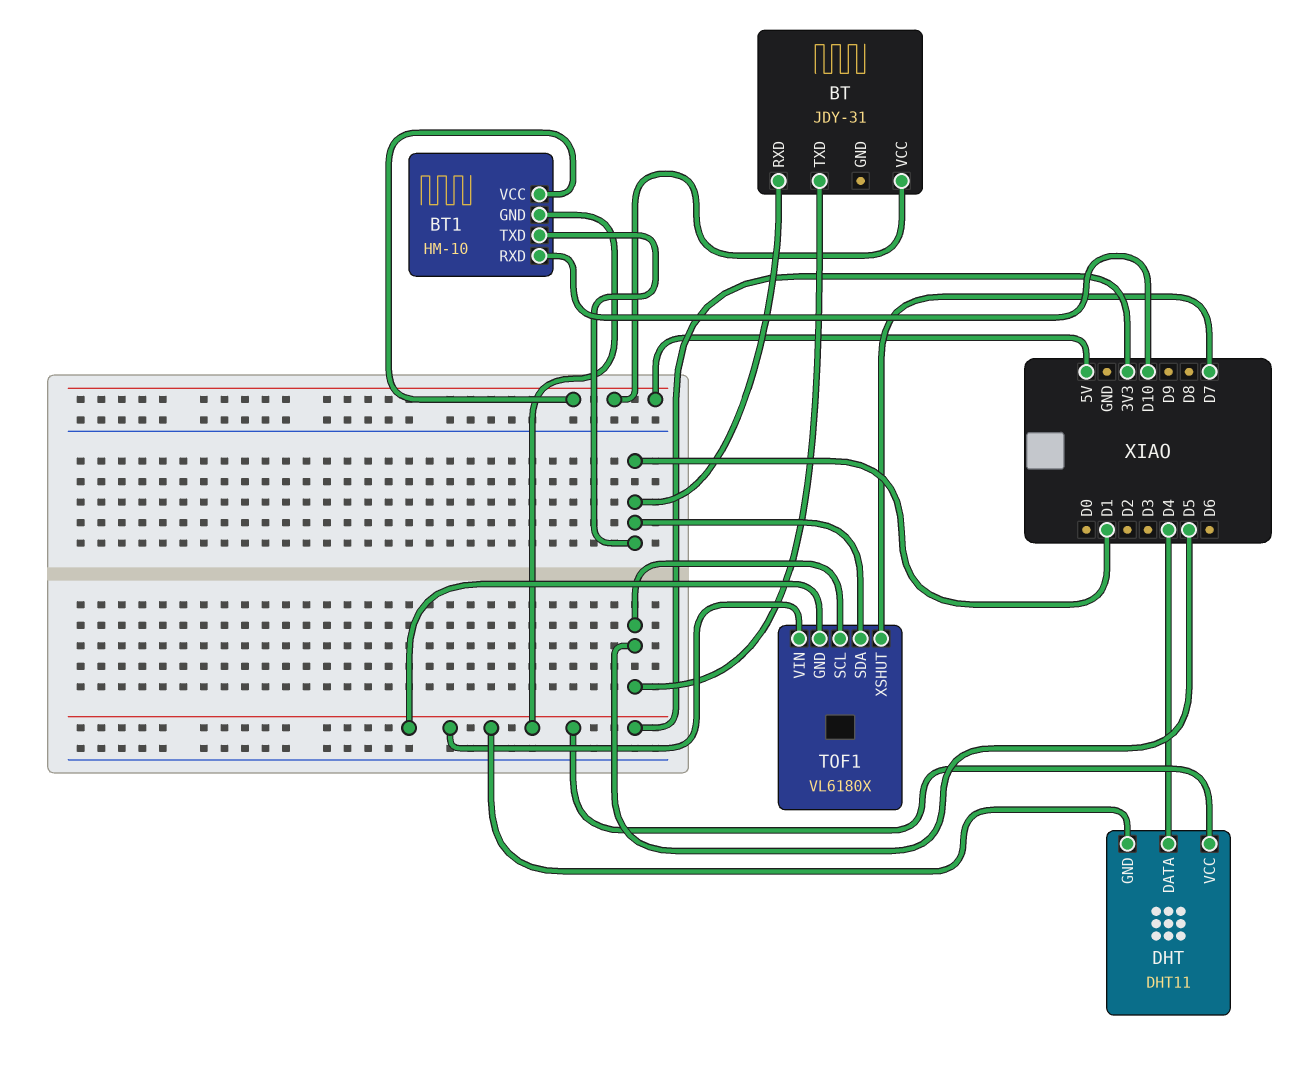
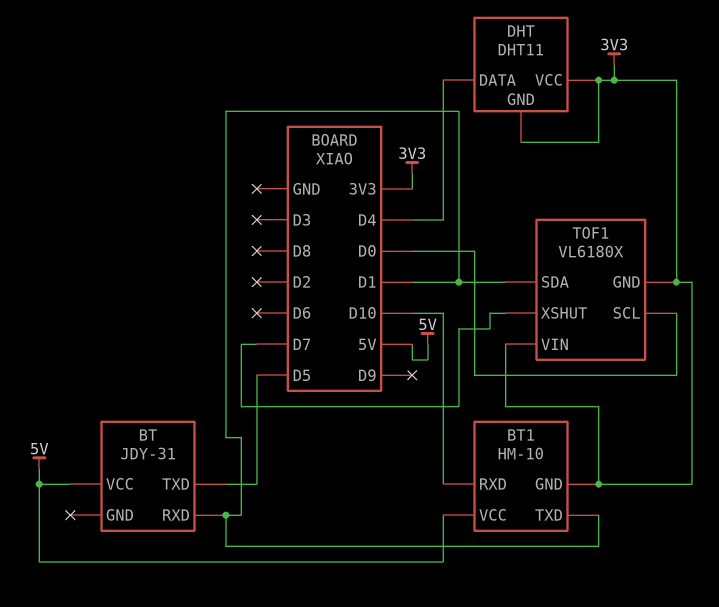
TOF1 pin SCL: D5 -> D0

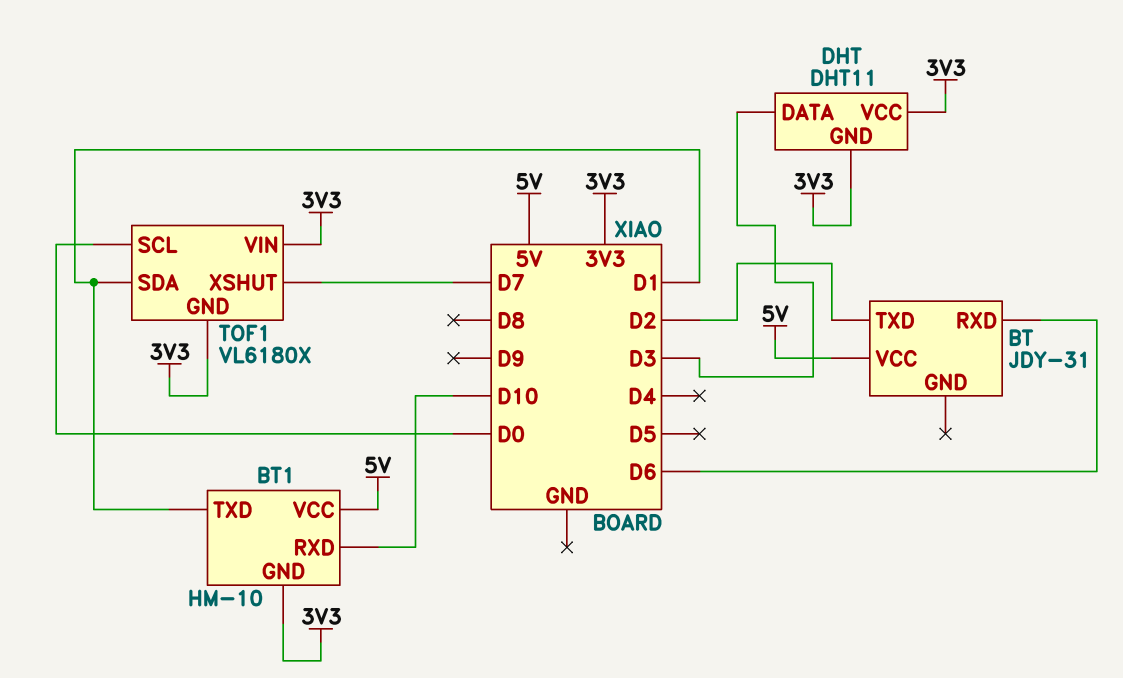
BT pin RXD: D1 -> D6
BT pin TXD: D5 -> D2
DHT pin DATA: D4 -> D3

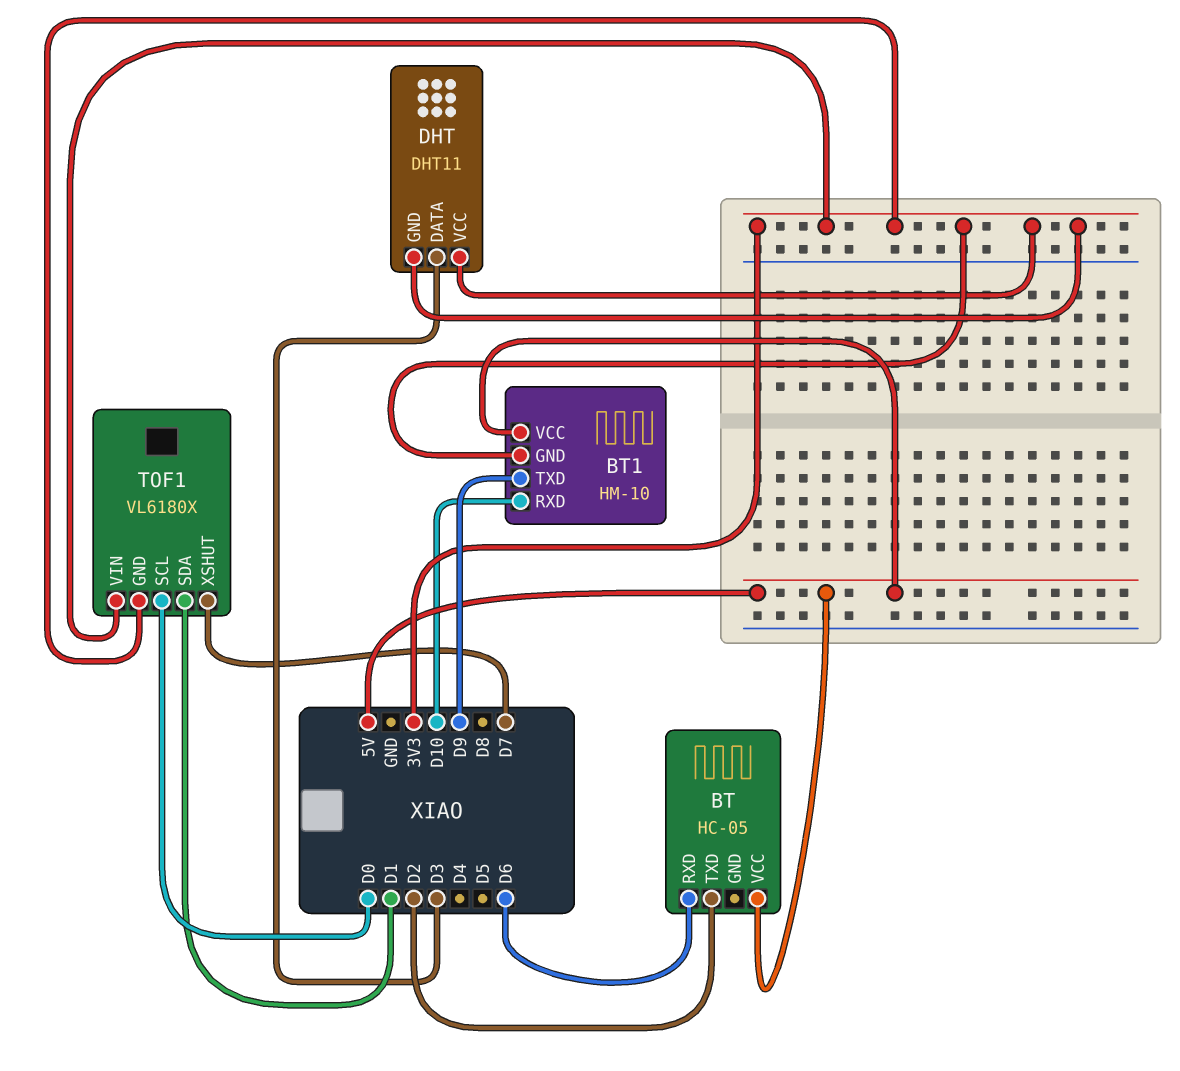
BT: JDY-31 -> HC-05
BT1 pin TXD: D1 -> D9

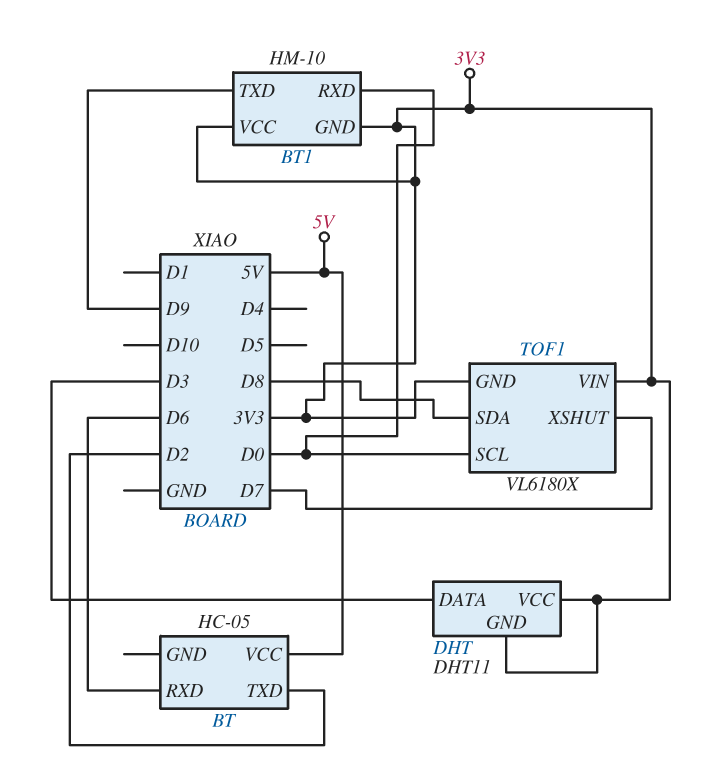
BT1 pin RXD: D10 -> D0
BT1 pin VCC: 5V -> 3V3
TOF1 pin SDA: D1 -> D8

